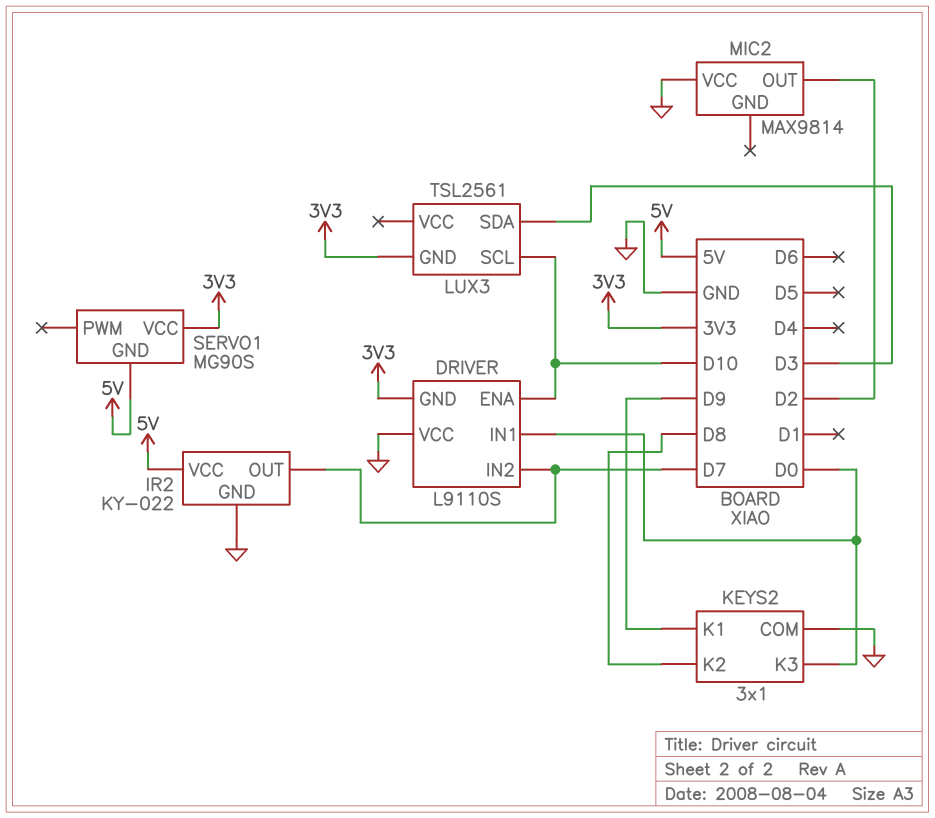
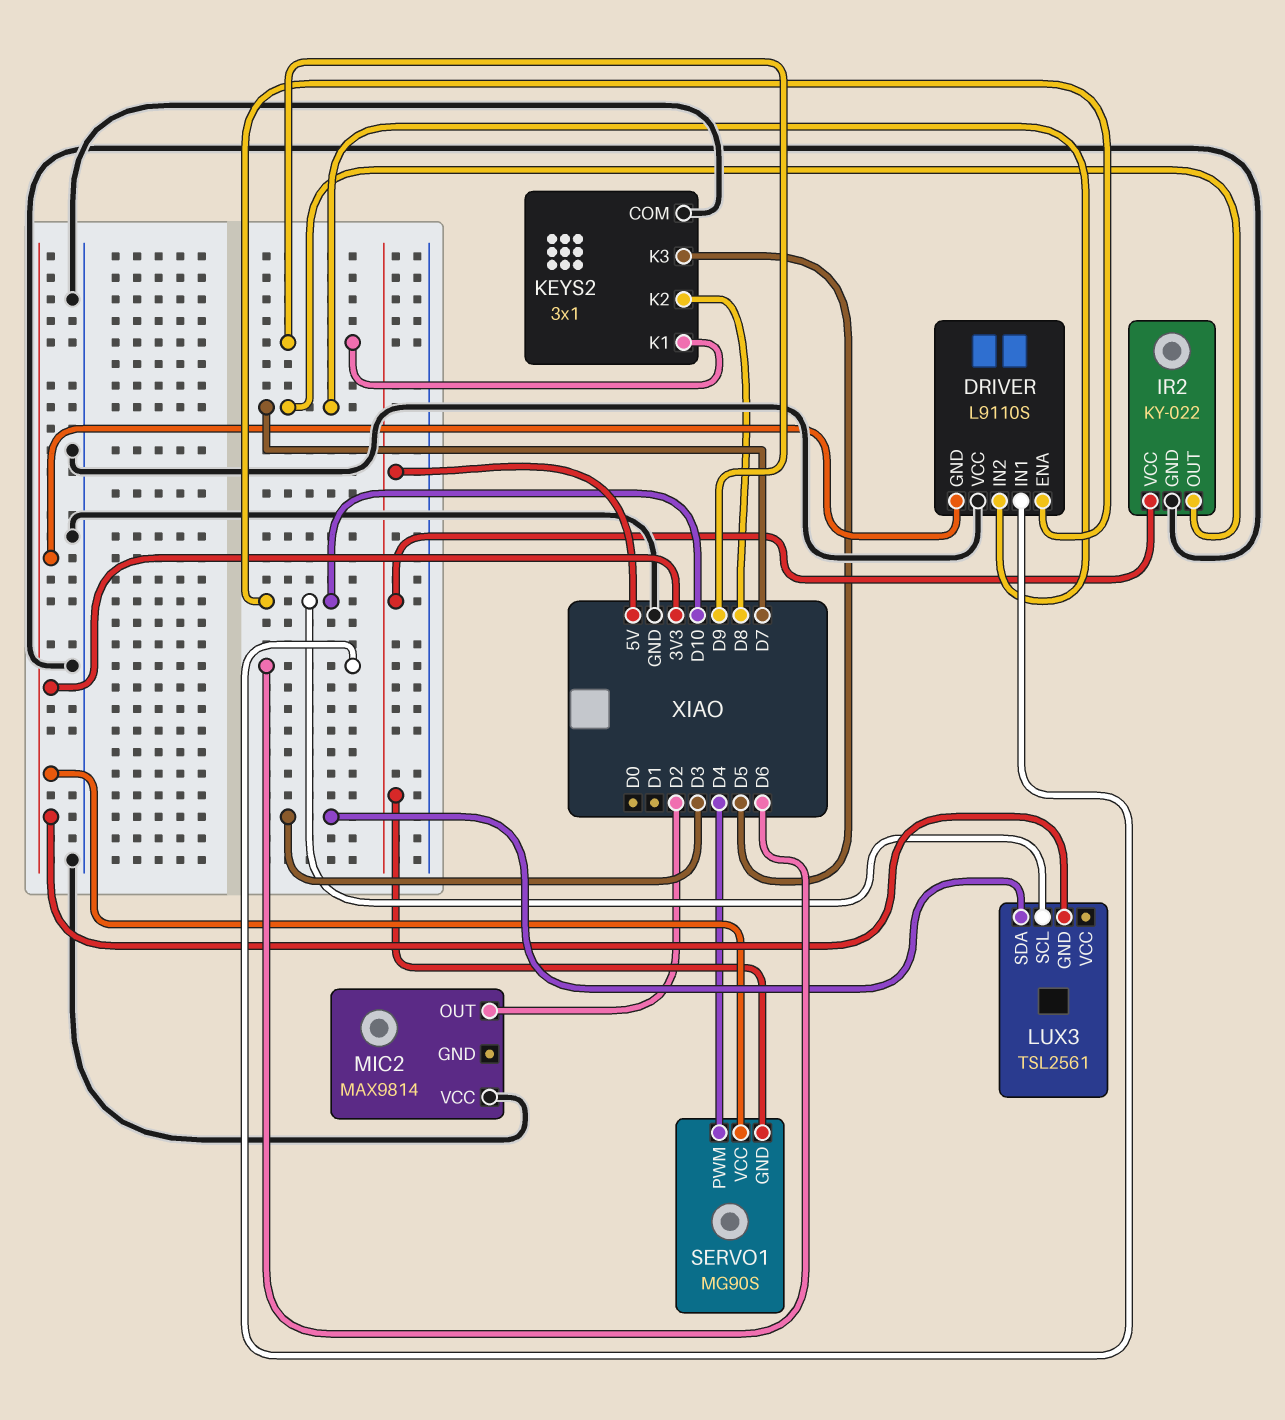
DRIVER pin IN1: D0 -> D6
KEYS2 pin K3: D0 -> D5
SERVO1 pin PWM: none -> D4

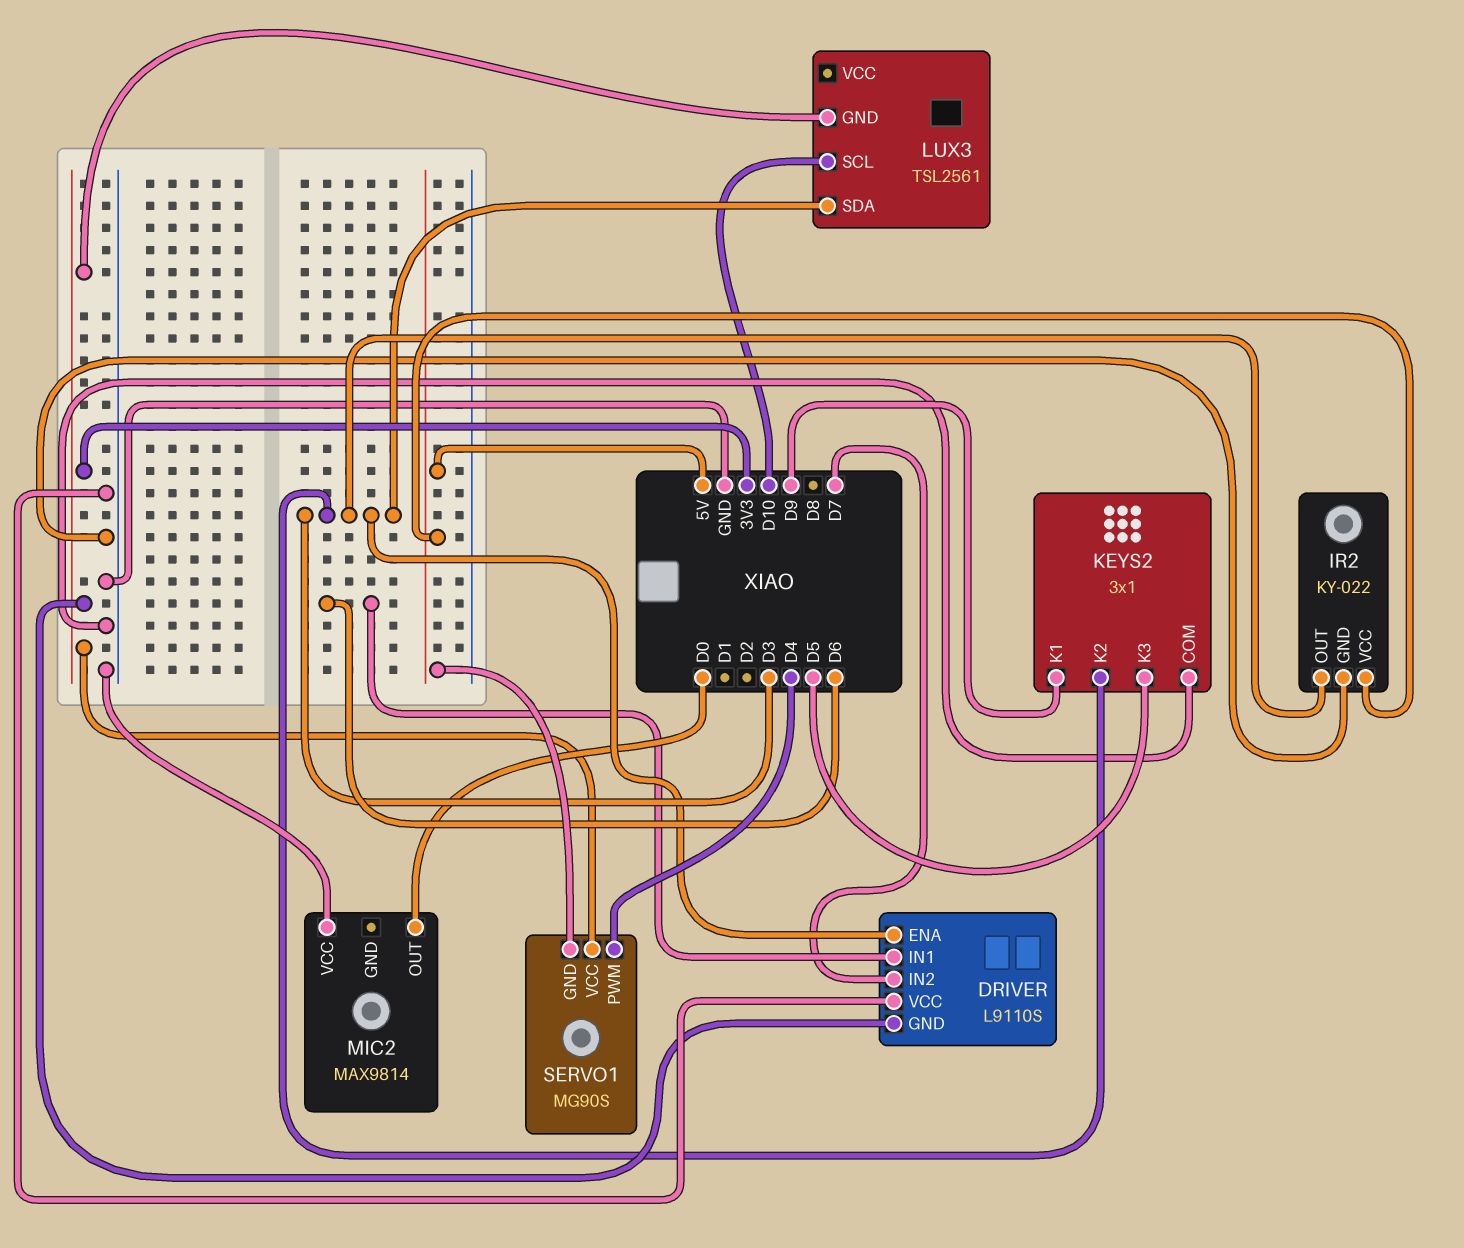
DRIVER pin ENA: D10 -> D3
IR2 pin OUT: D7 -> D3
KEYS2 pin K2: D8 -> D3
MIC2 pin OUT: D2 -> D0

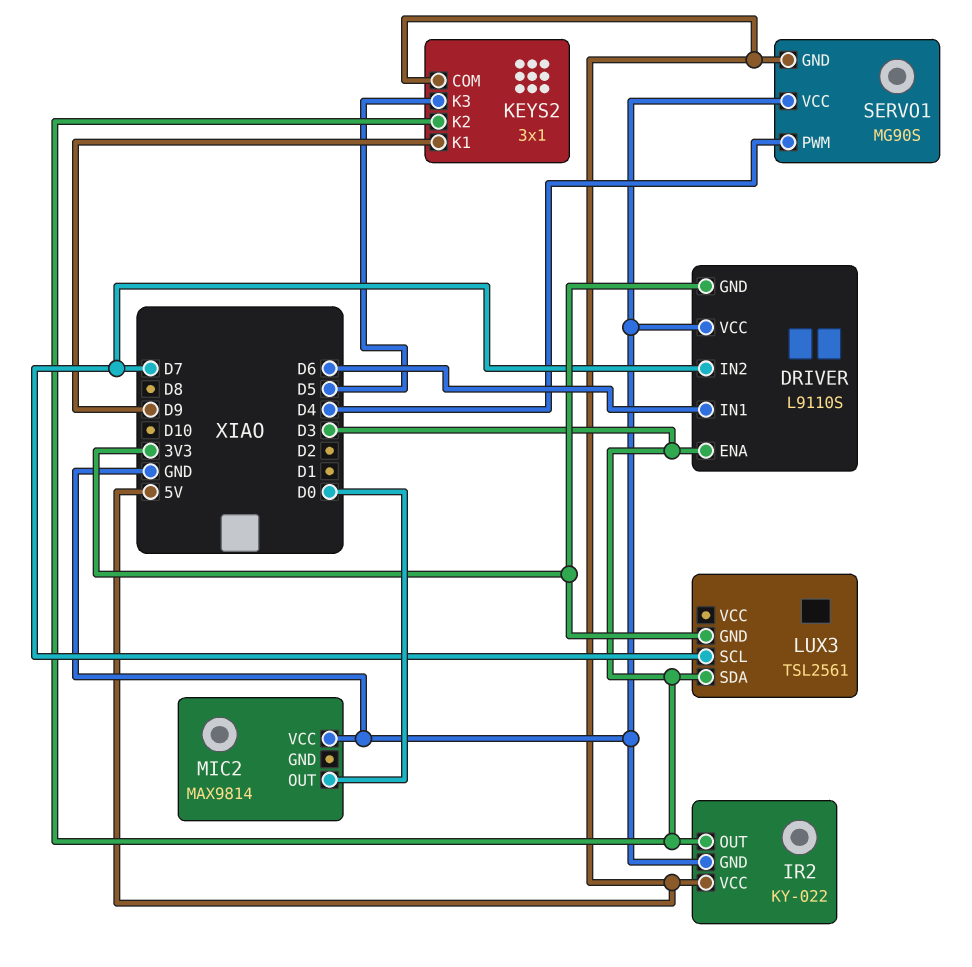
KEYS2 pin COM: GND -> 5V
LUX3 pin SCL: D10 -> D7
SERVO1 pin VCC: 3V3 -> GND

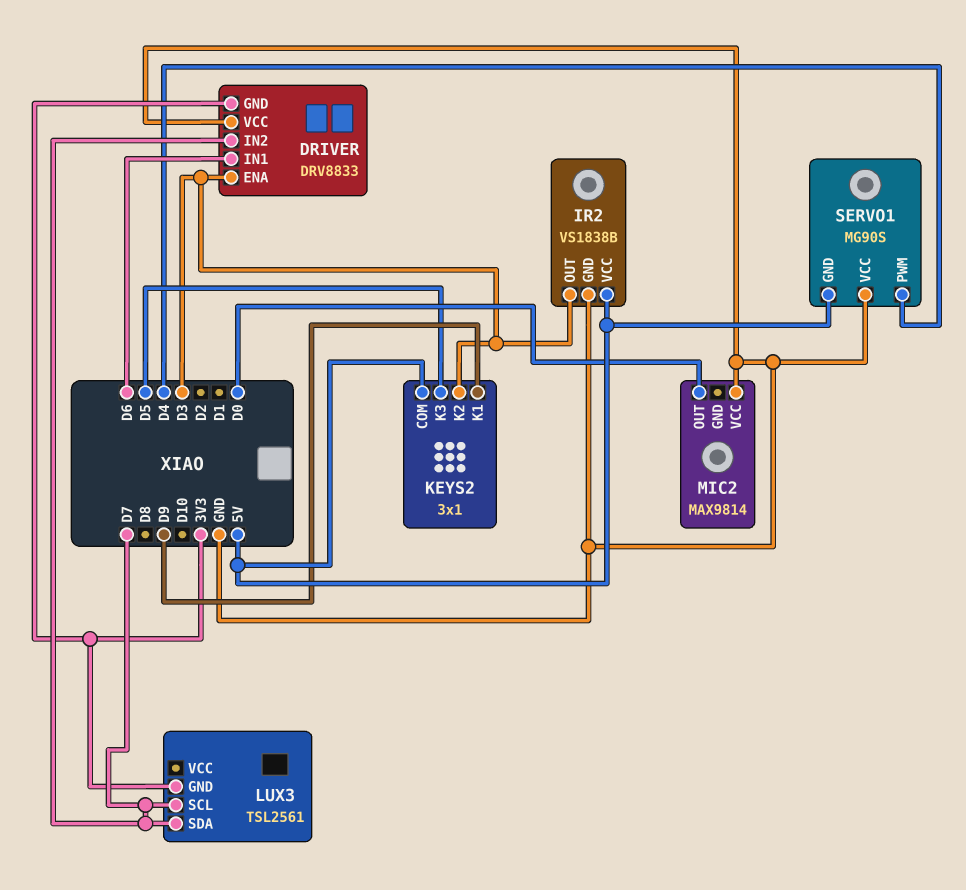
DRIVER: L9110S -> DRV8833
IR2: KY-022 -> VS1838B
LUX3 pin SDA: D3 -> D7

